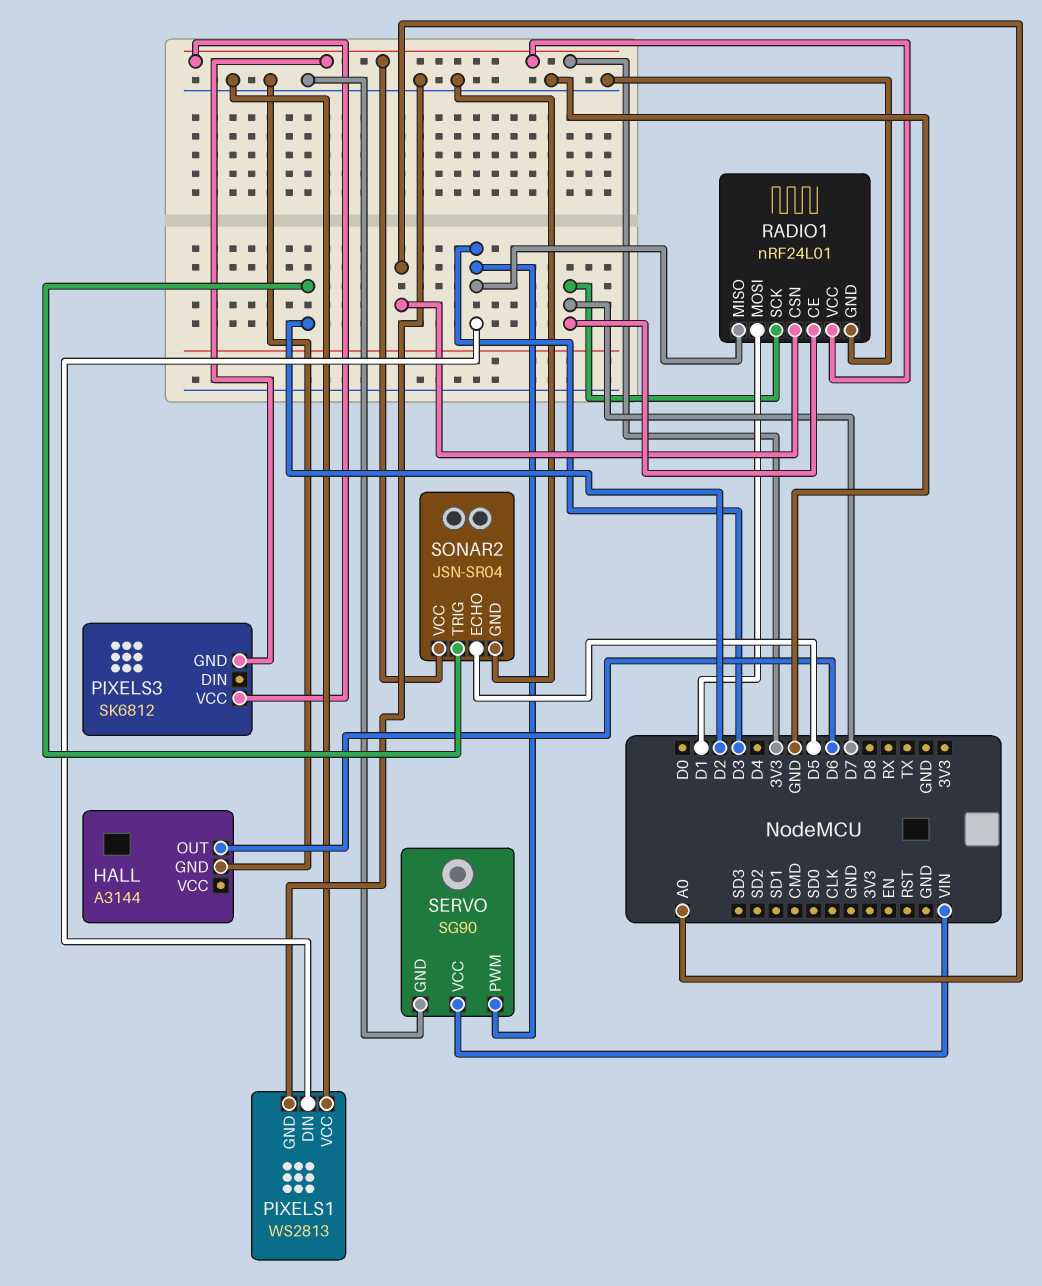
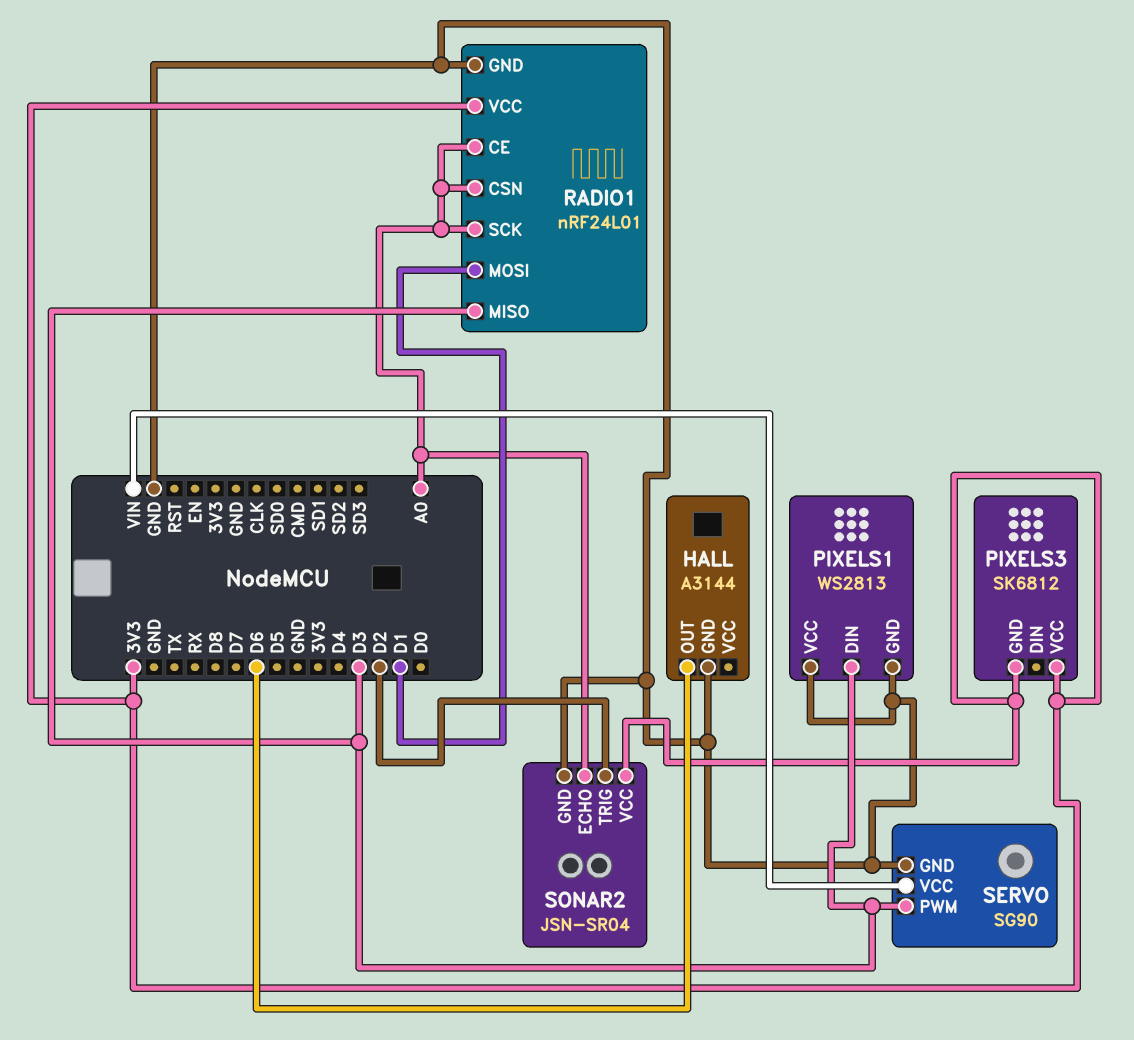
RADIO1 pin CE: D7 -> A0
RADIO1 pin SCK: D7 -> A0
SONAR2 pin ECHO: D5 -> A0

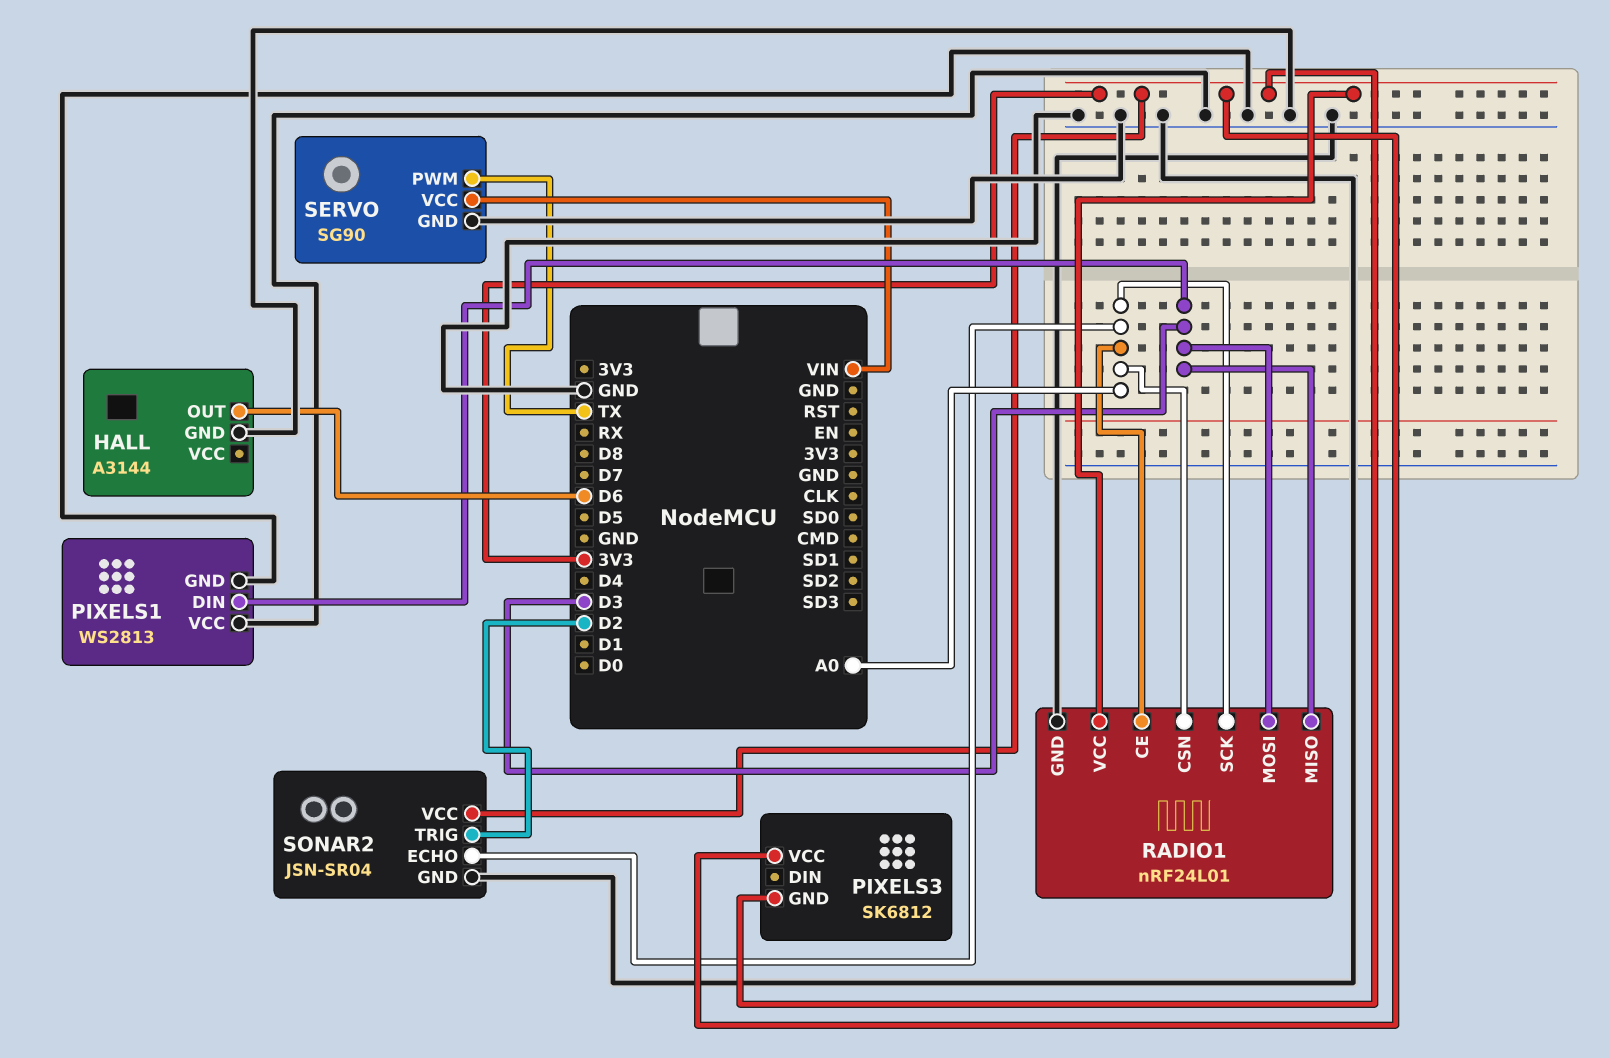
RADIO1 pin MOSI: D1 -> D3
SERVO pin PWM: D3 -> TX

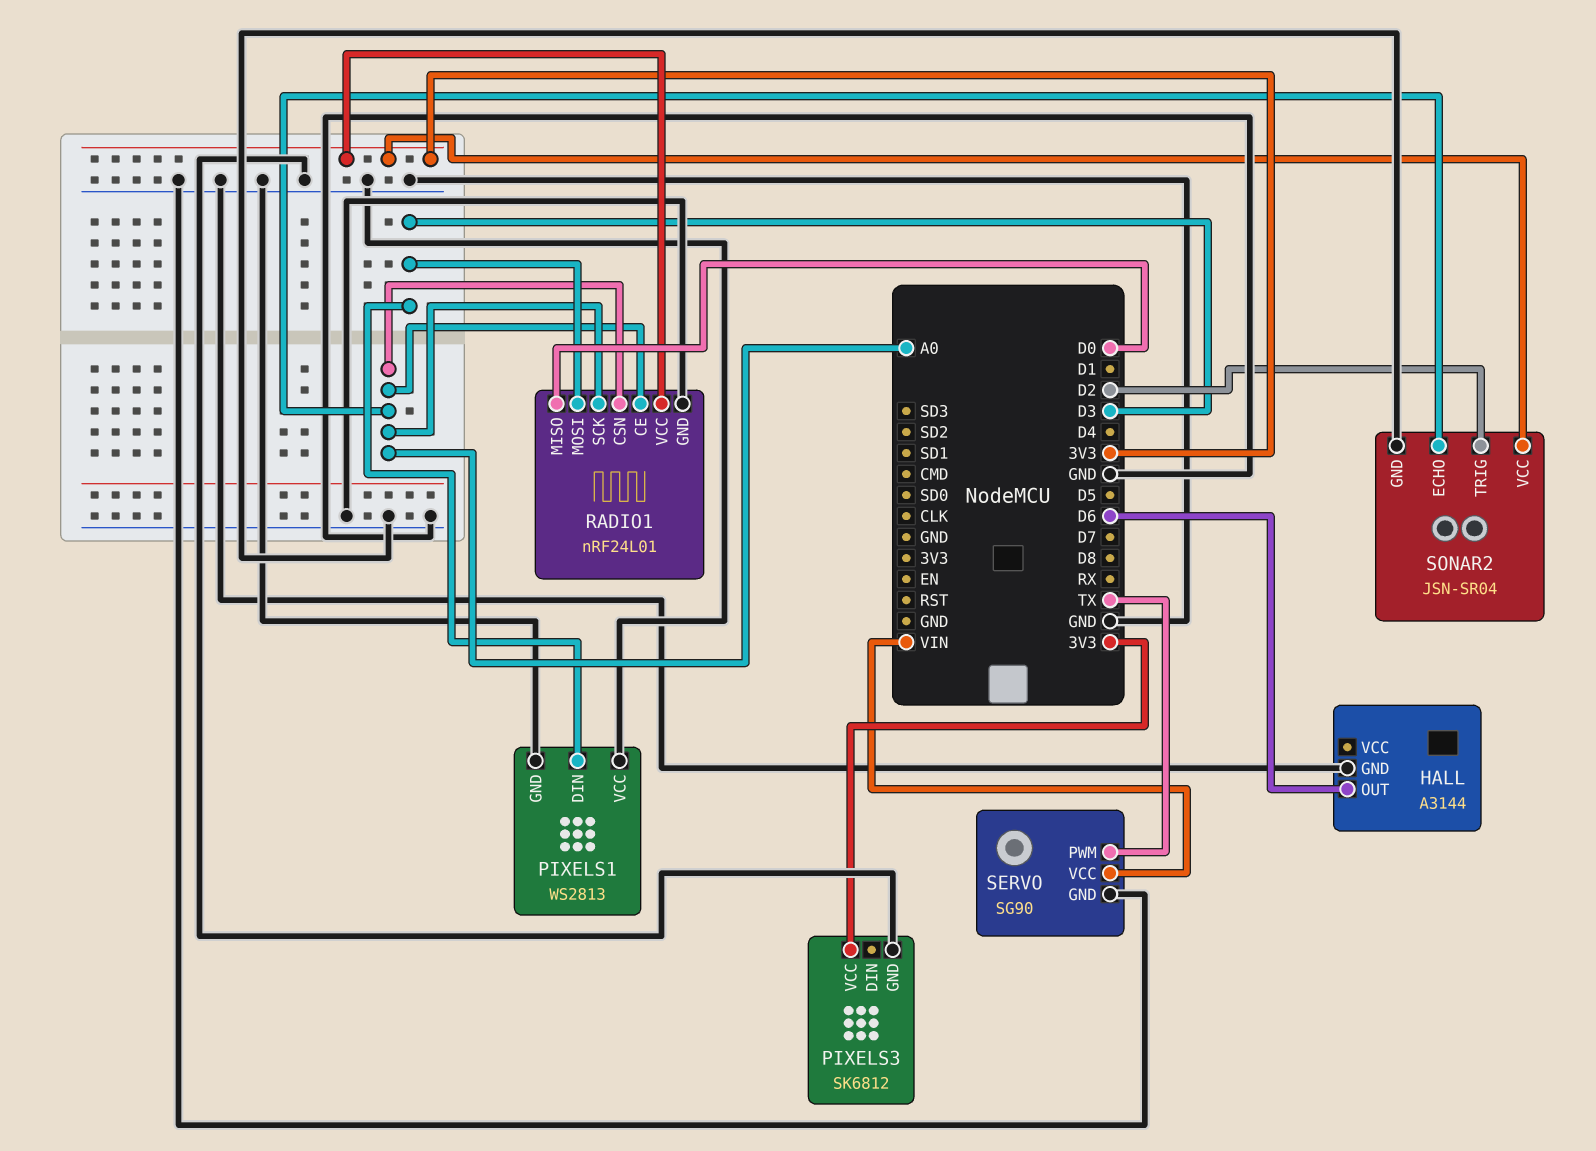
PIXELS3 pin GND: 3V3 -> GND
RADIO1 pin MISO: D3 -> D0

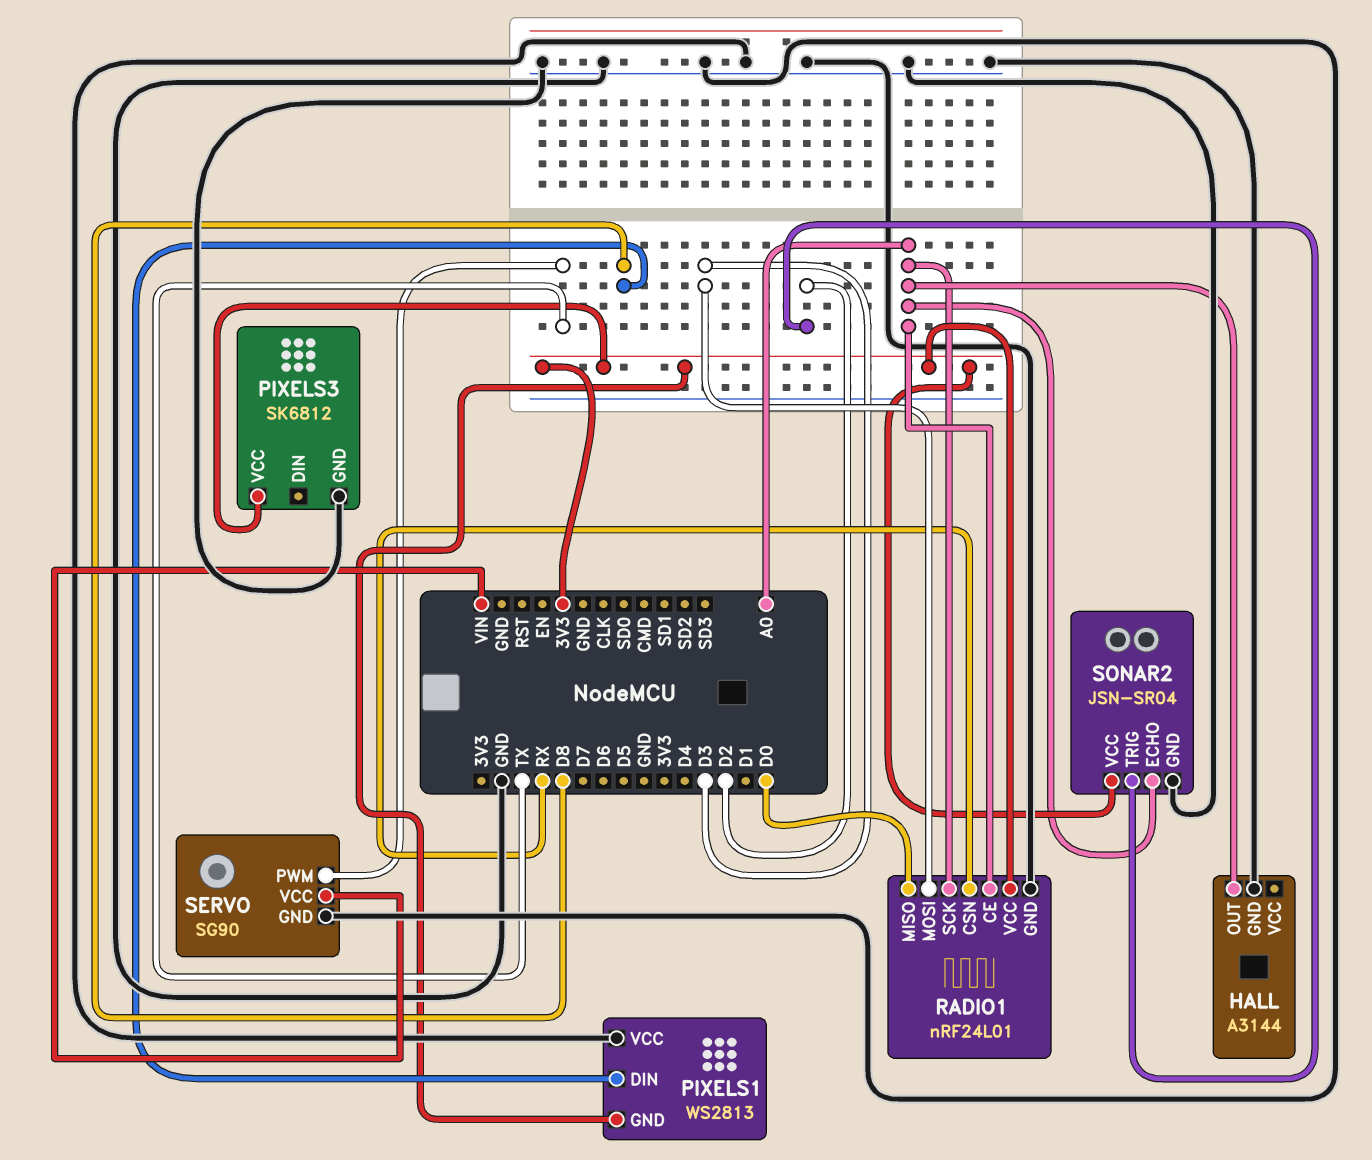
HALL pin OUT: D6 -> A0
PIXELS1 pin DIN: D3 -> D8
PIXELS1 pin GND: GND -> 3V3
RADIO1 pin CSN: A0 -> RX

